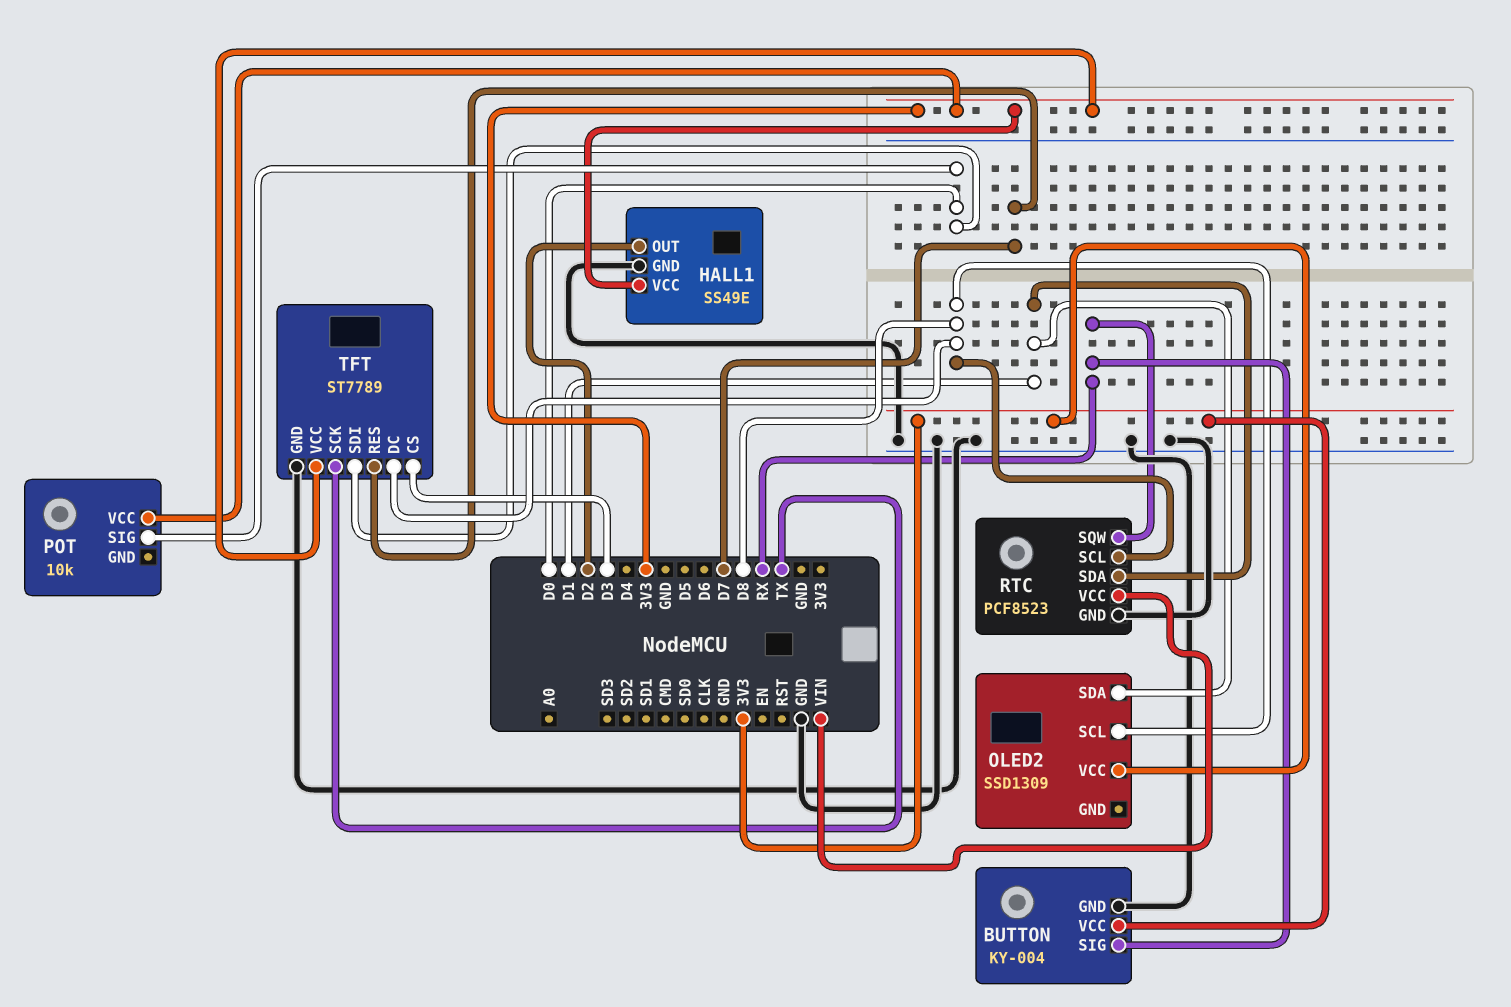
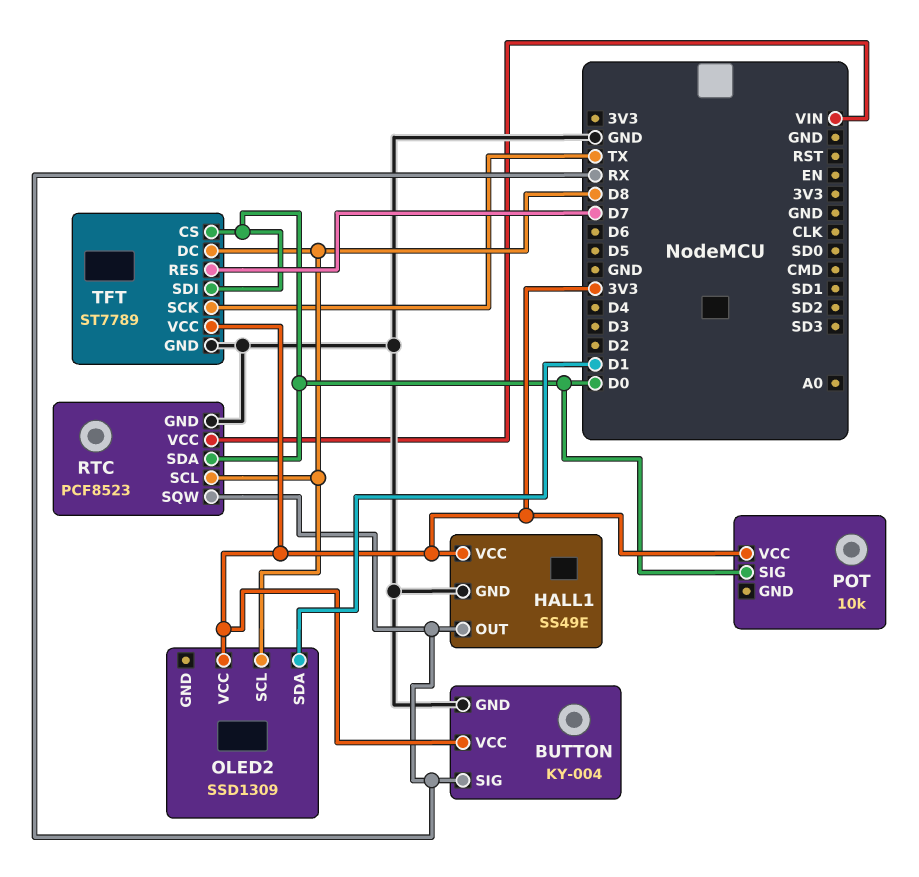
HALL1 pin OUT: D2 -> RX
RTC pin SDA: D1 -> D0
TFT pin CS: D3 -> D0

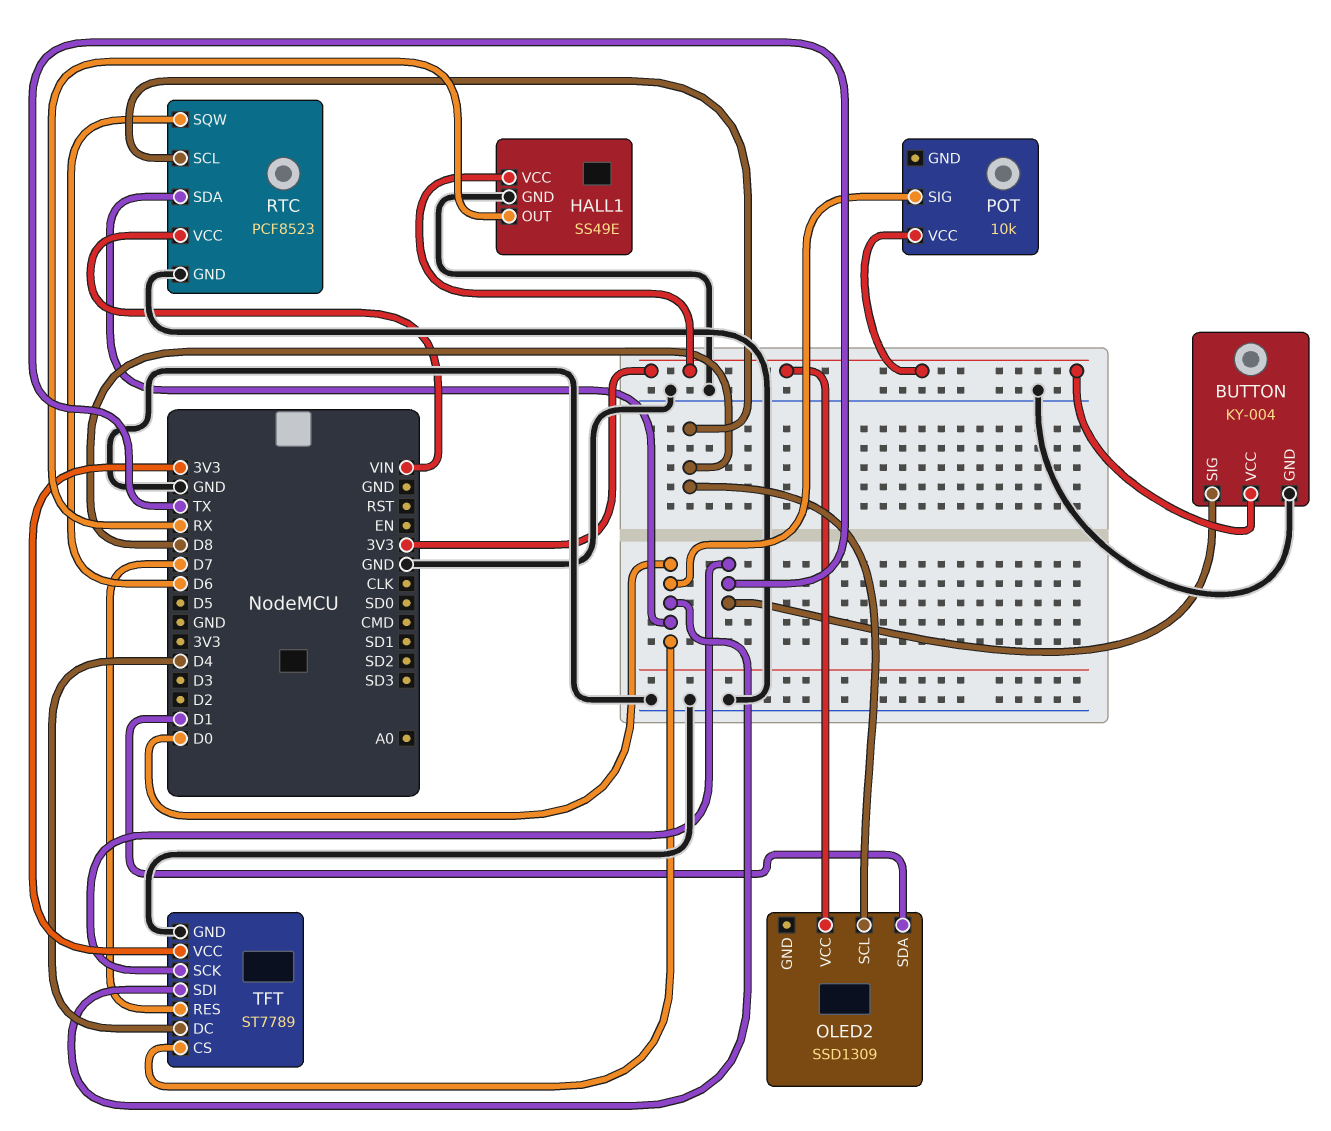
BUTTON pin SIG: RX -> TX
RTC pin SQW: RX -> D6
TFT pin DC: D8 -> D4

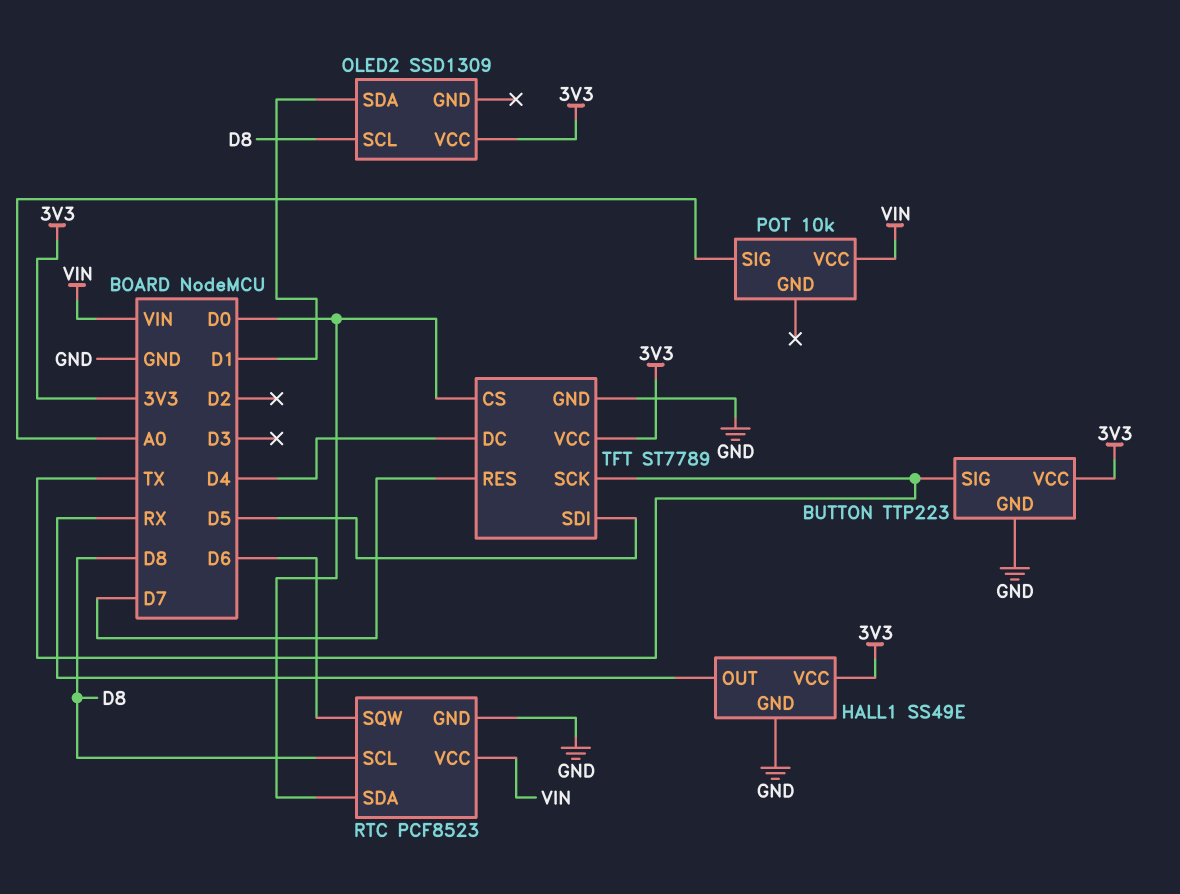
BUTTON: KY-004 -> TTP223
POT pin SIG: D0 -> A0
POT pin VCC: 3V3 -> VIN
TFT pin SDI: D0 -> D5

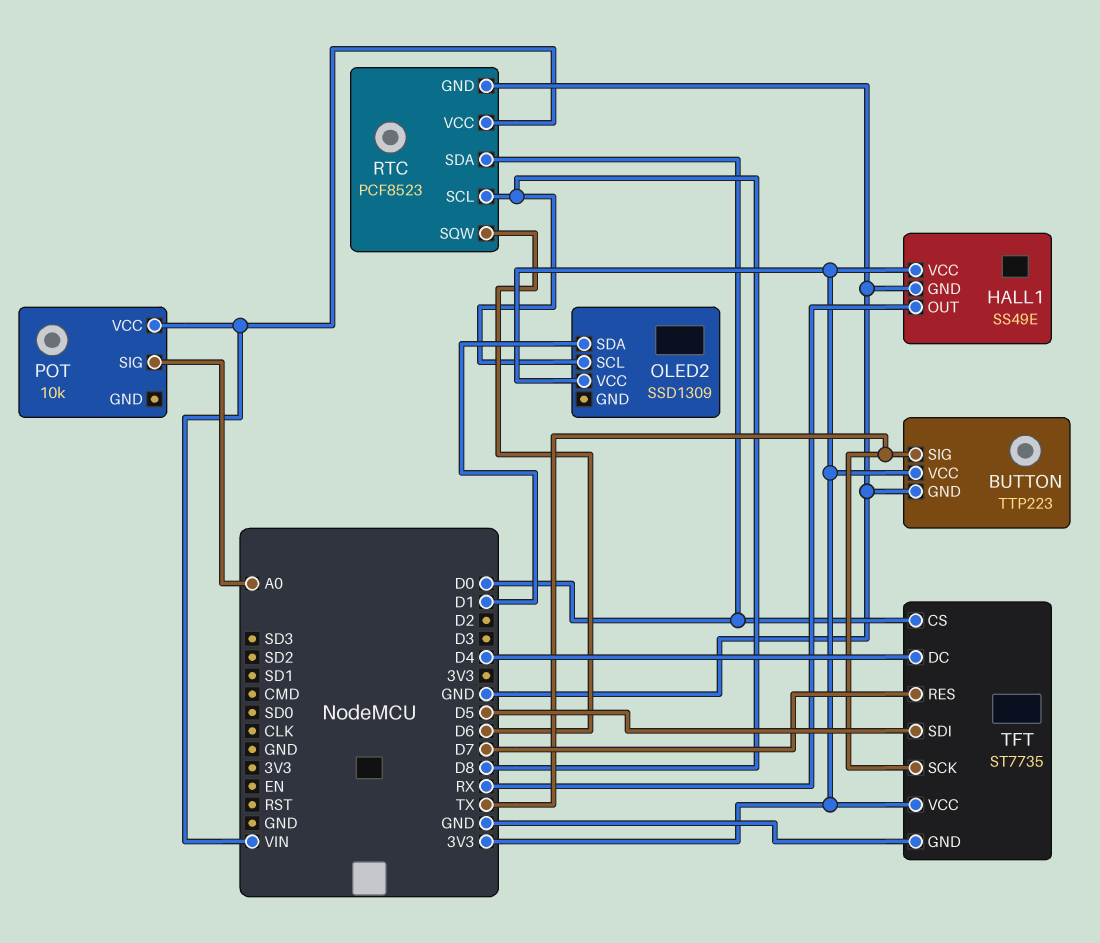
TFT: ST7789 -> ST7735

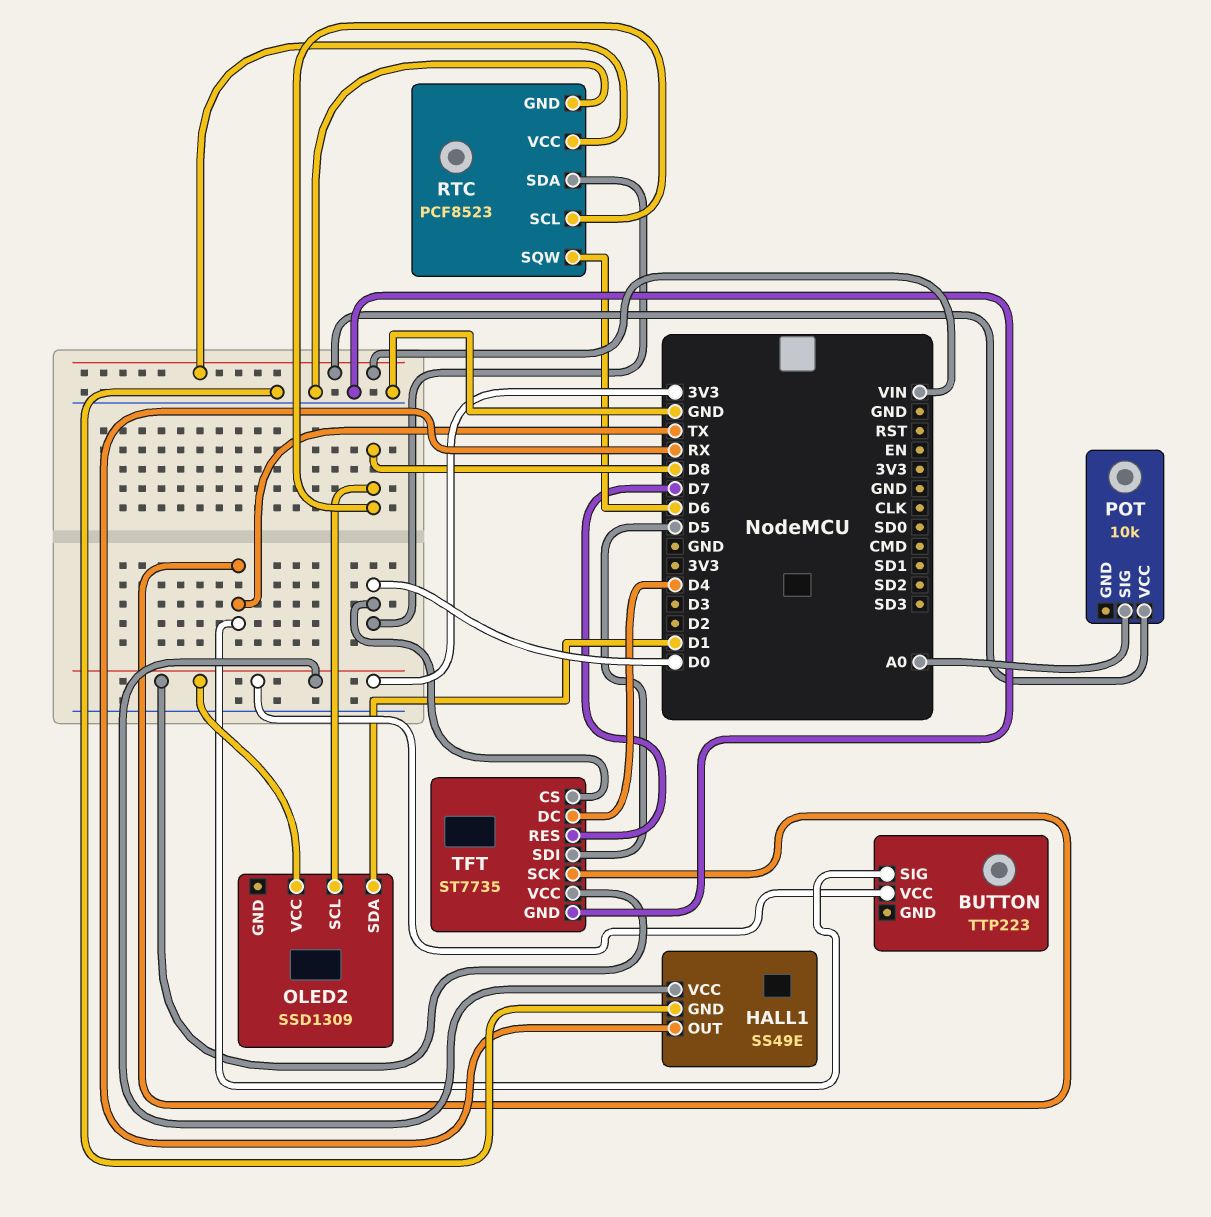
BUTTON pin GND: GND -> none

